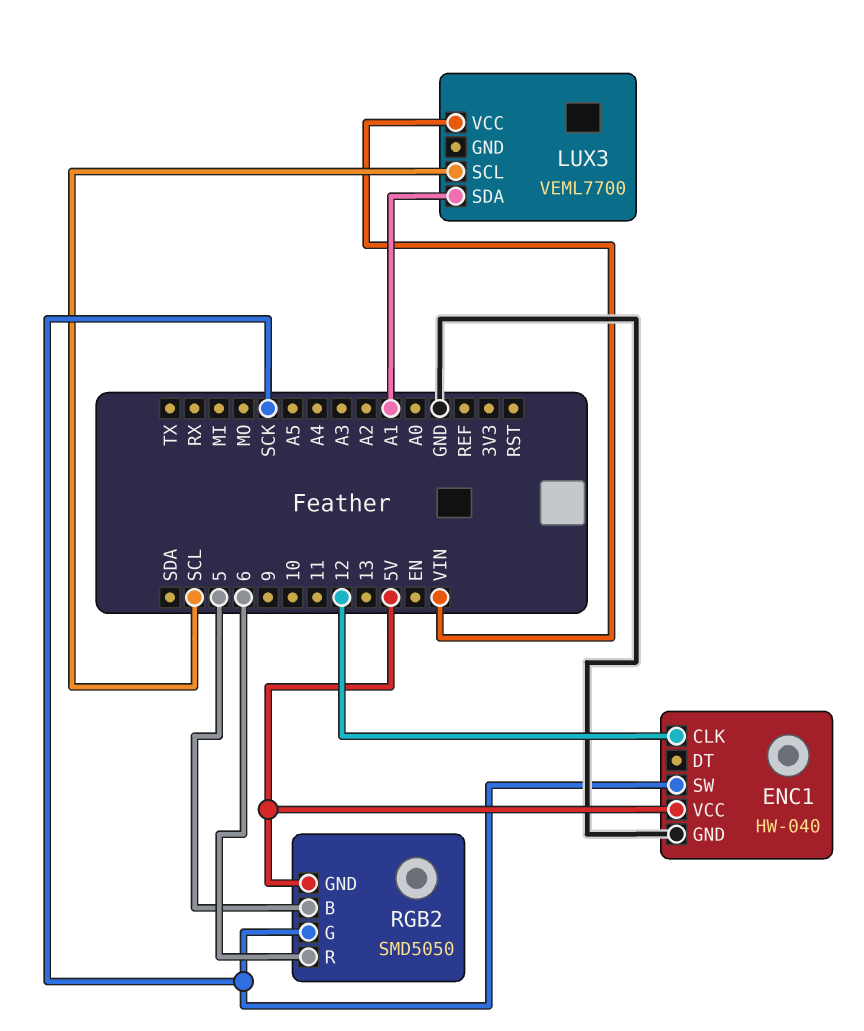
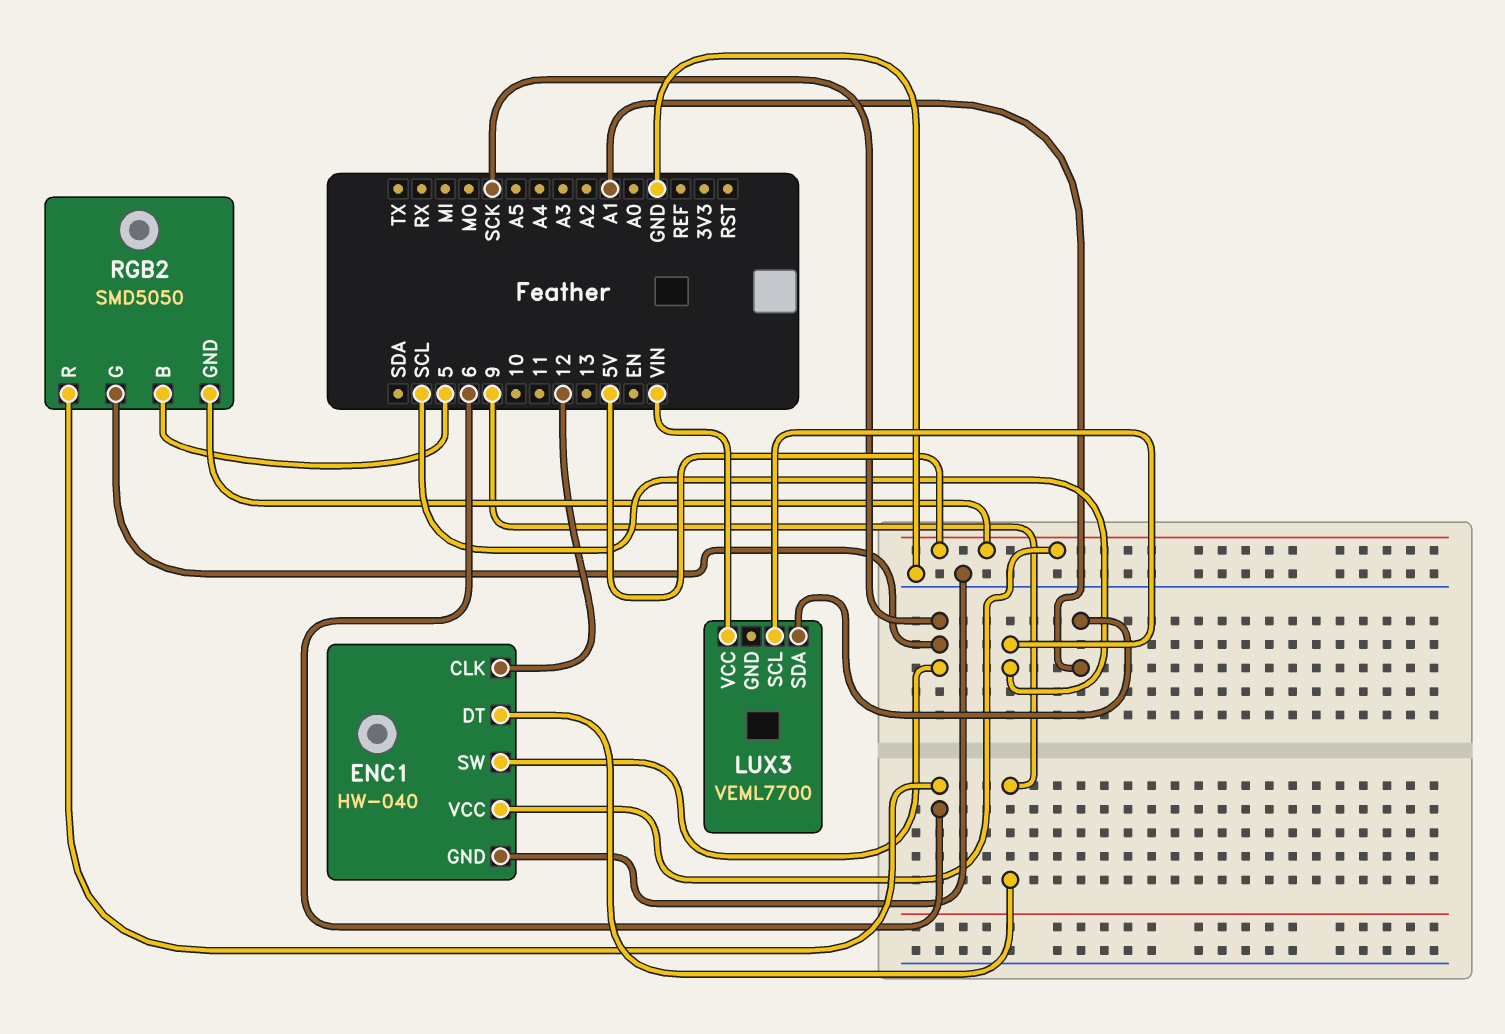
ENC1 pin DT: none -> 9

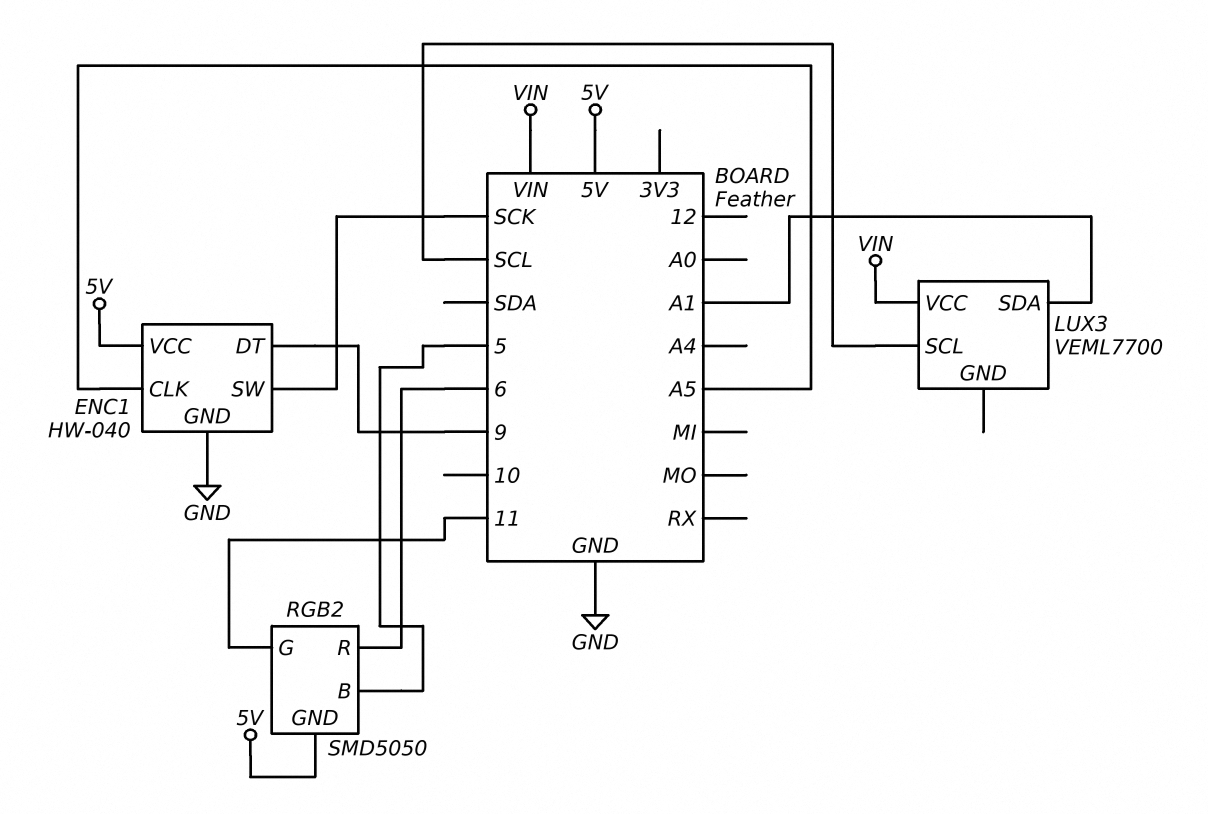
ENC1 pin CLK: 12 -> A5
RGB2 pin G: SCK -> 11

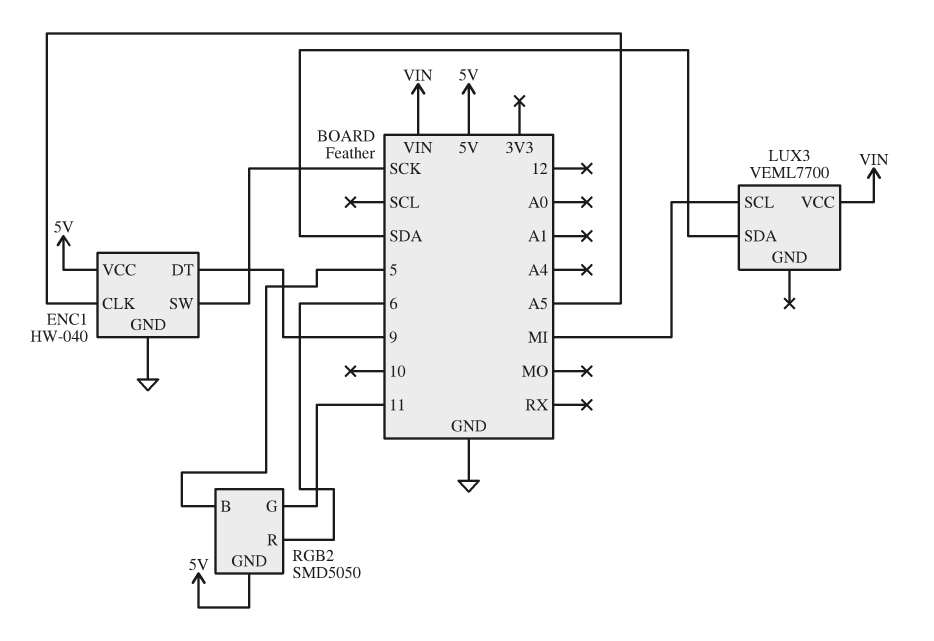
LUX3 pin SCL: SCL -> MI
LUX3 pin SDA: A1 -> SDA

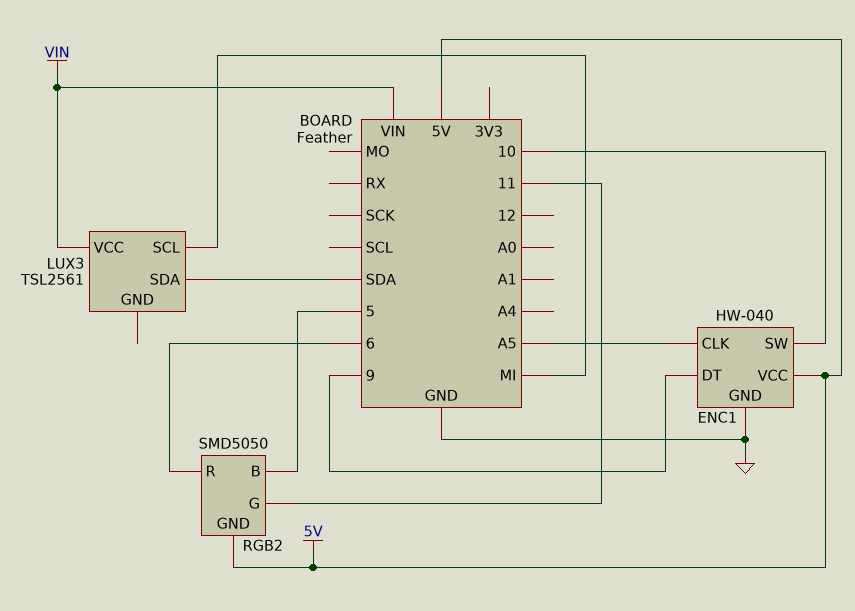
ENC1 pin SW: SCK -> 10
LUX3: VEML7700 -> TSL2561

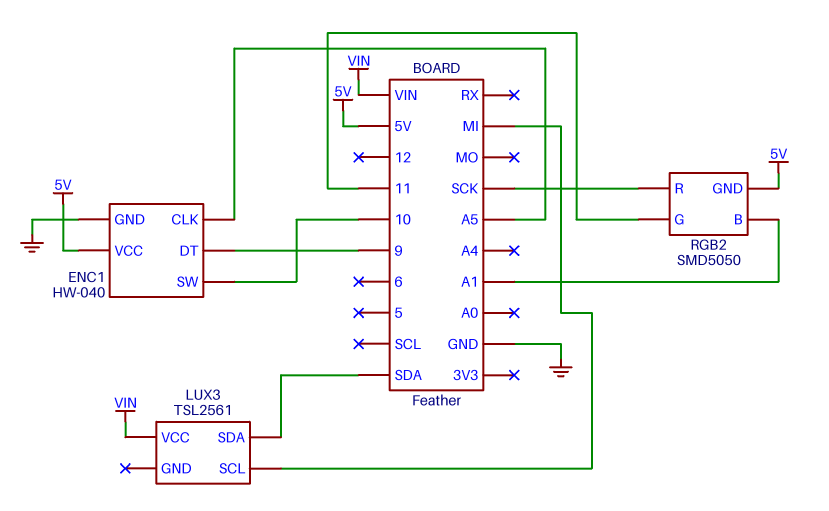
RGB2 pin B: 5 -> A1
RGB2 pin R: 6 -> SCK

